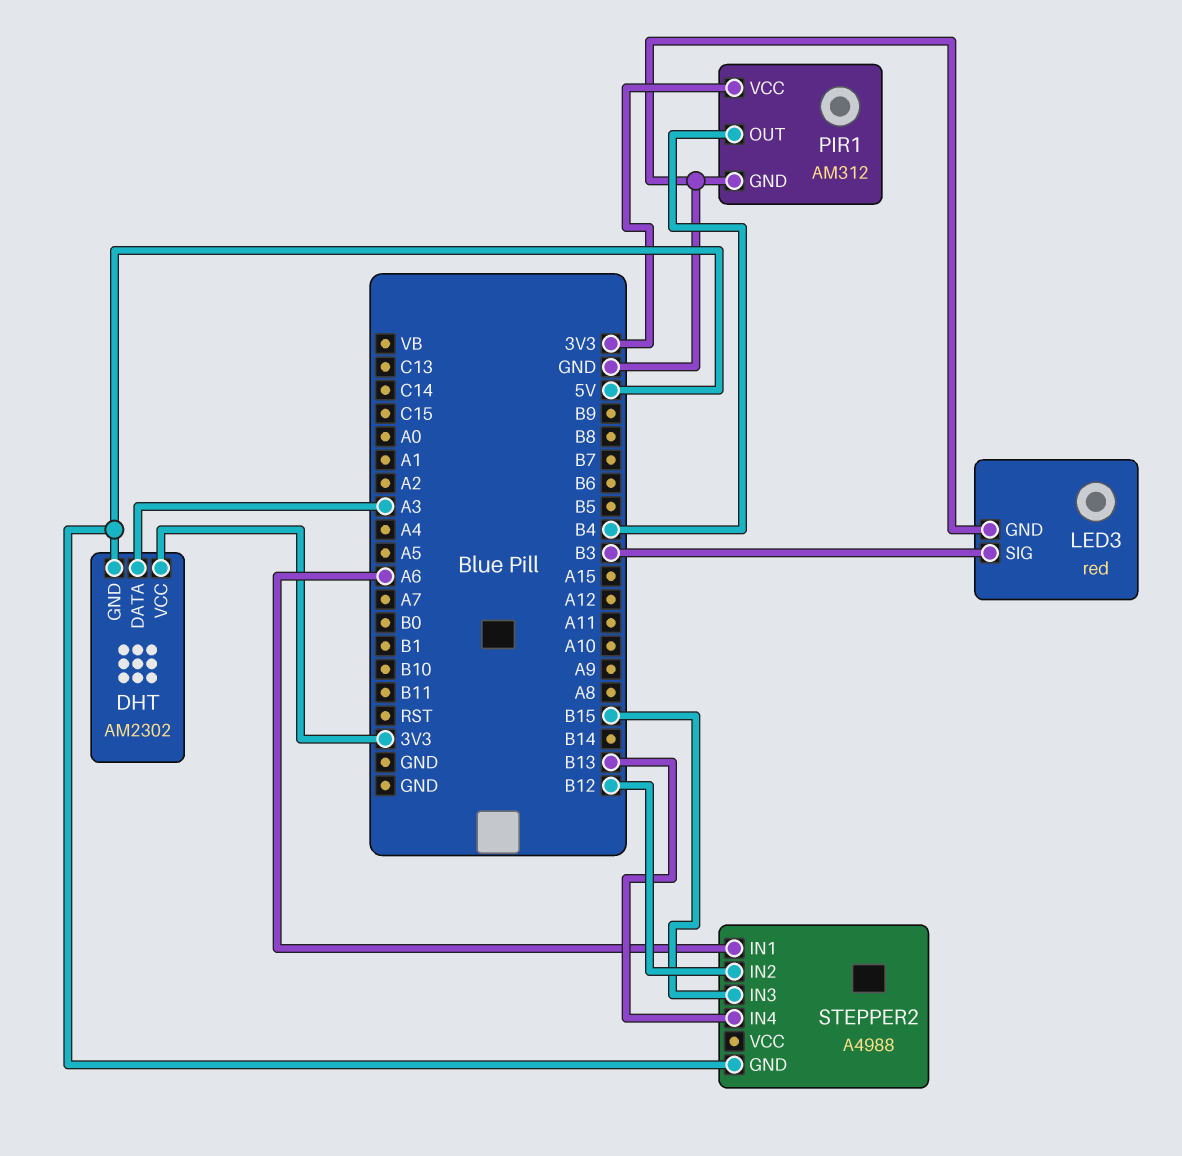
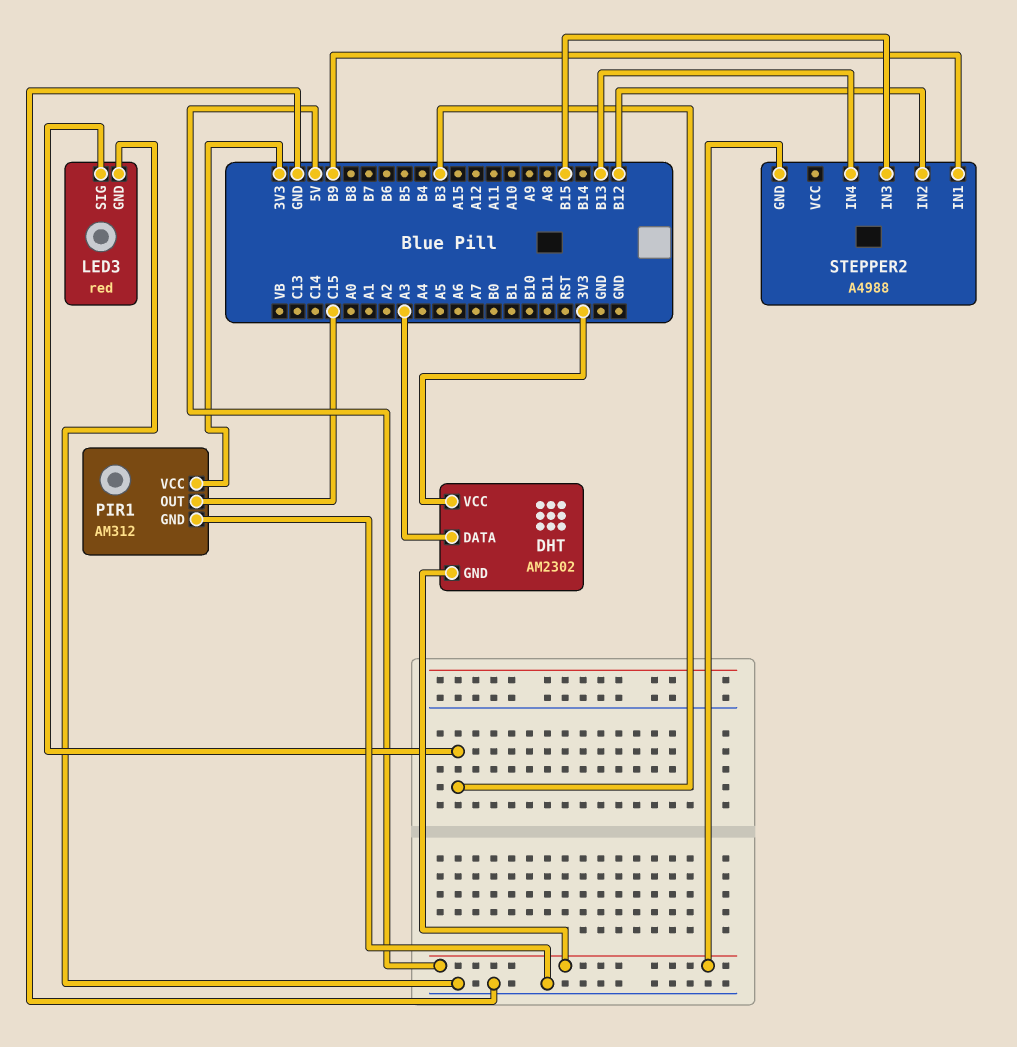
PIR1 pin OUT: B4 -> C15
STEPPER2 pin IN1: A6 -> B9

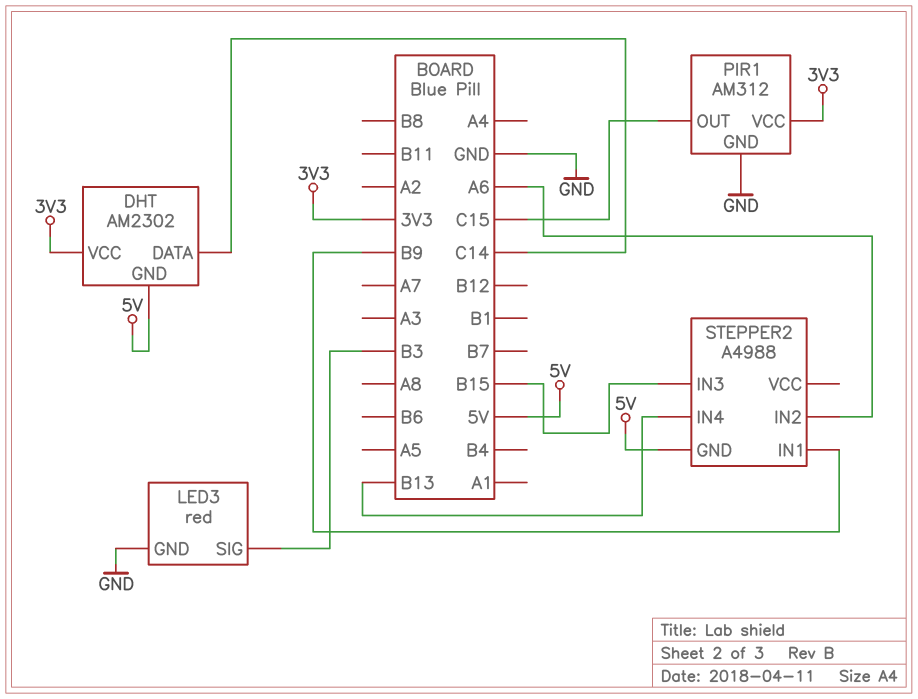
DHT pin DATA: A3 -> C14
STEPPER2 pin IN2: B12 -> A6

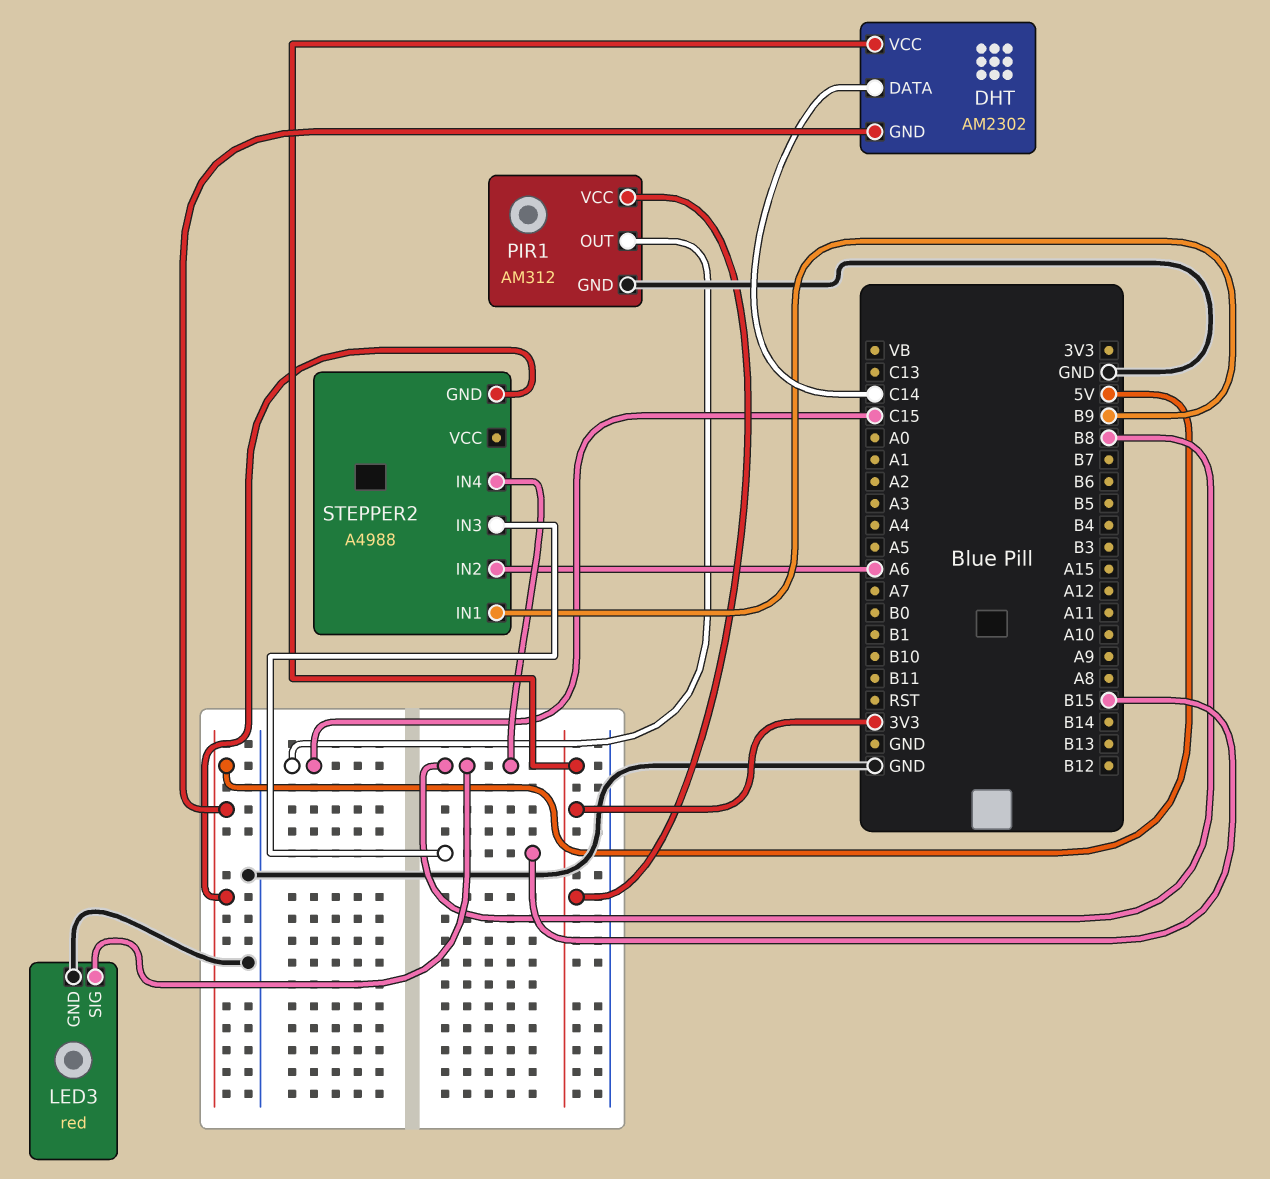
LED3 pin SIG: B3 -> B8
STEPPER2 pin IN4: B13 -> B8

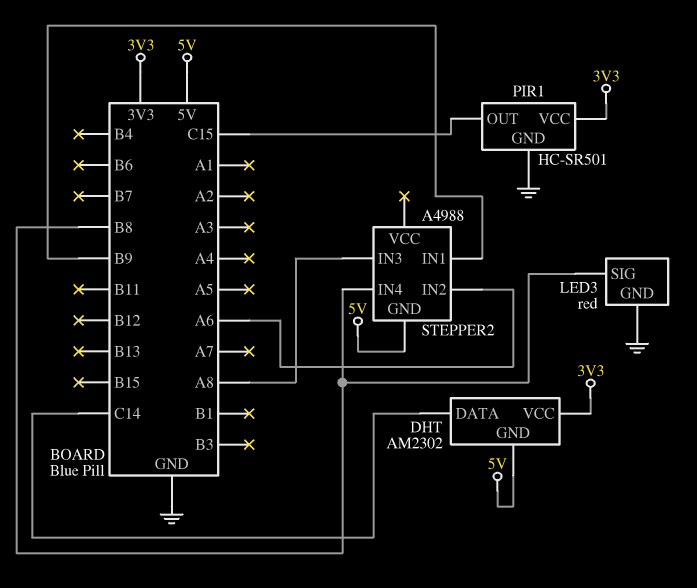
PIR1: AM312 -> HC-SR501
STEPPER2 pin IN3: B15 -> A8

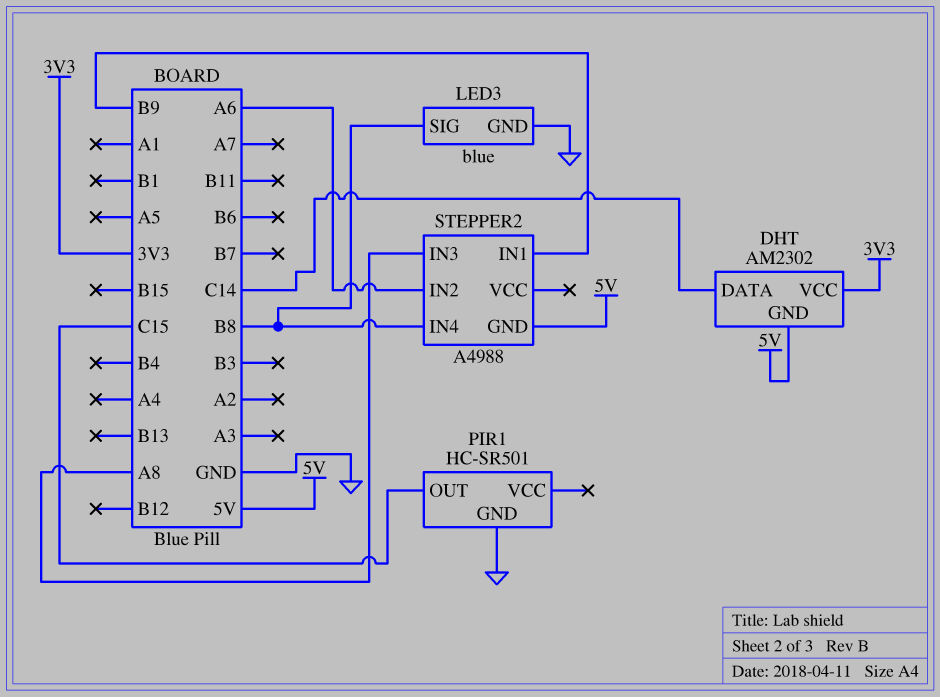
LED3: red -> blue
PIR1 pin VCC: 3V3 -> none

